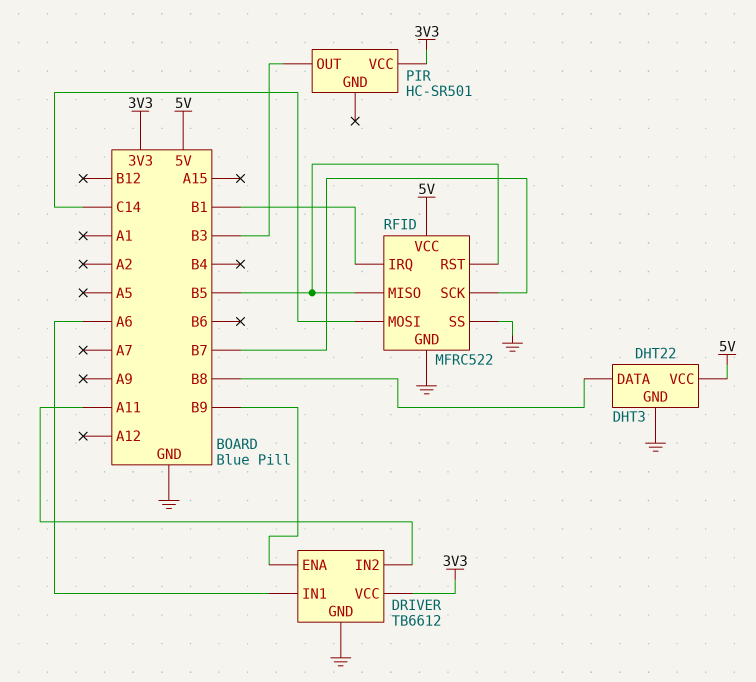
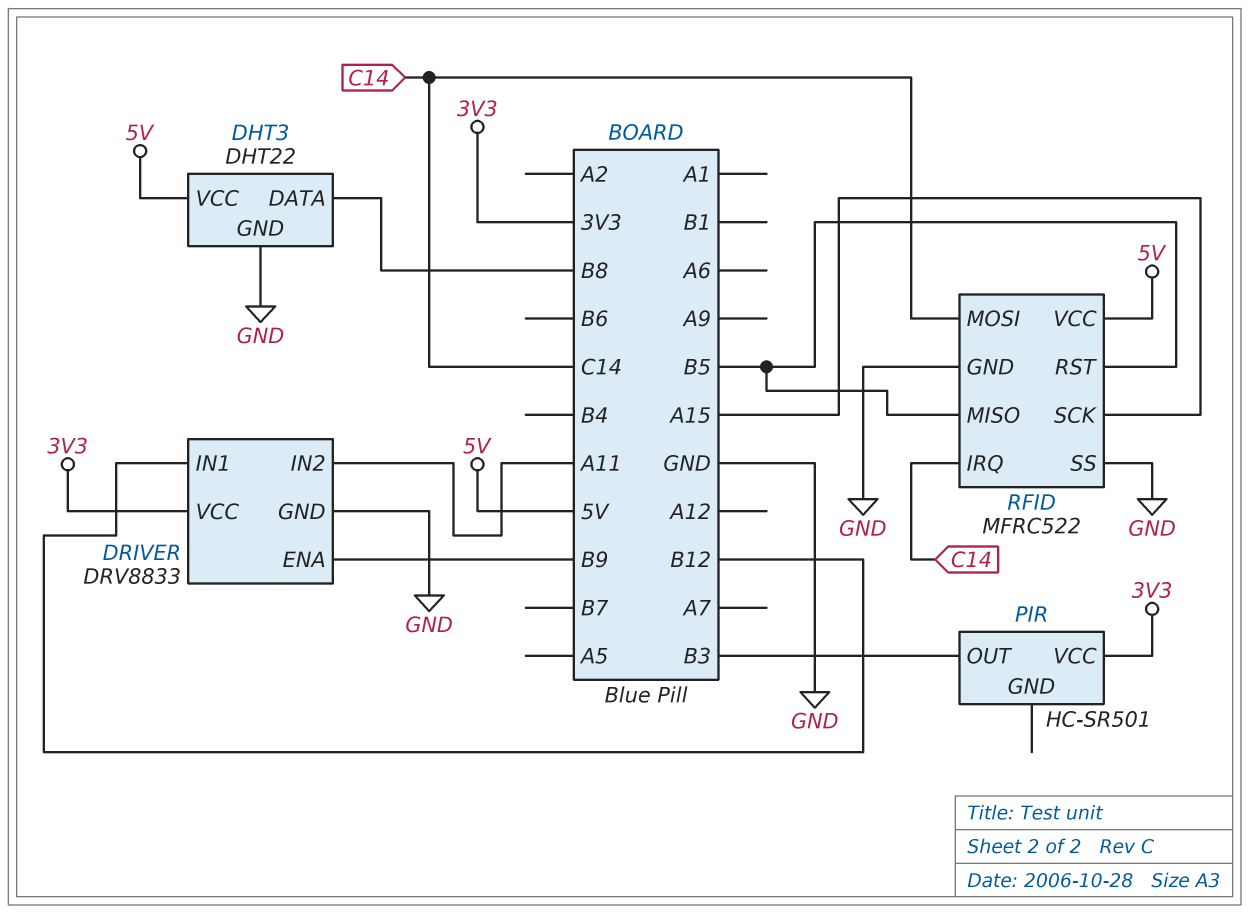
DRIVER: TB6612 -> DRV8833
DRIVER pin IN1: A6 -> B12
RFID pin IRQ: B1 -> C14
RFID pin SCK: B7 -> A15

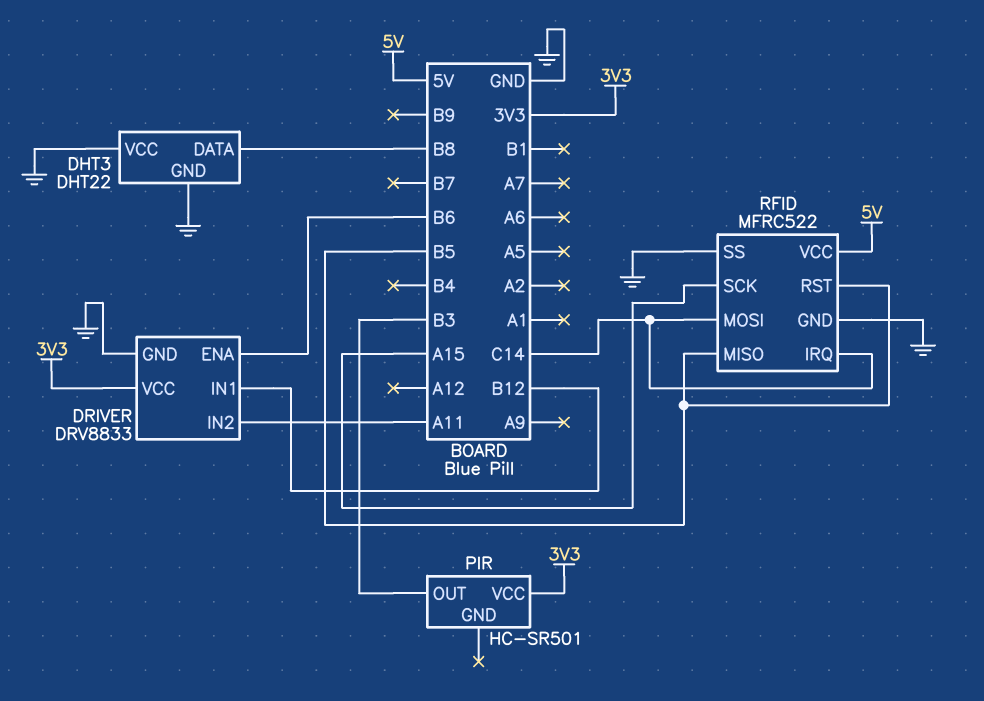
DHT3 pin VCC: 5V -> GND
DRIVER pin ENA: B9 -> B6

